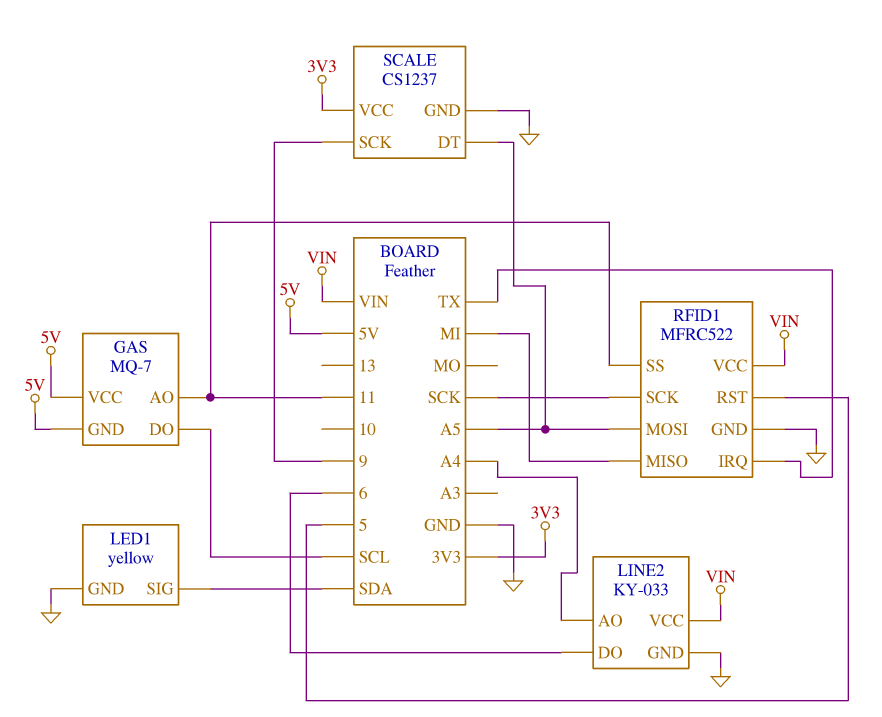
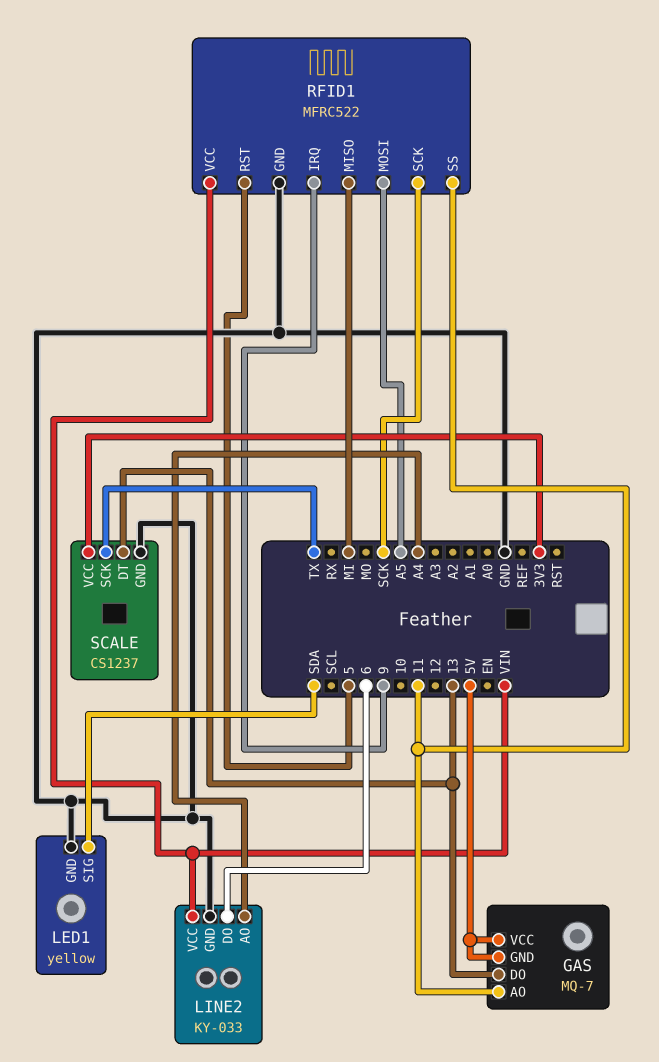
GAS pin DO: SCL -> 13
RFID1 pin IRQ: TX -> 9
SCALE pin DT: A5 -> 13
SCALE pin SCK: 9 -> TX

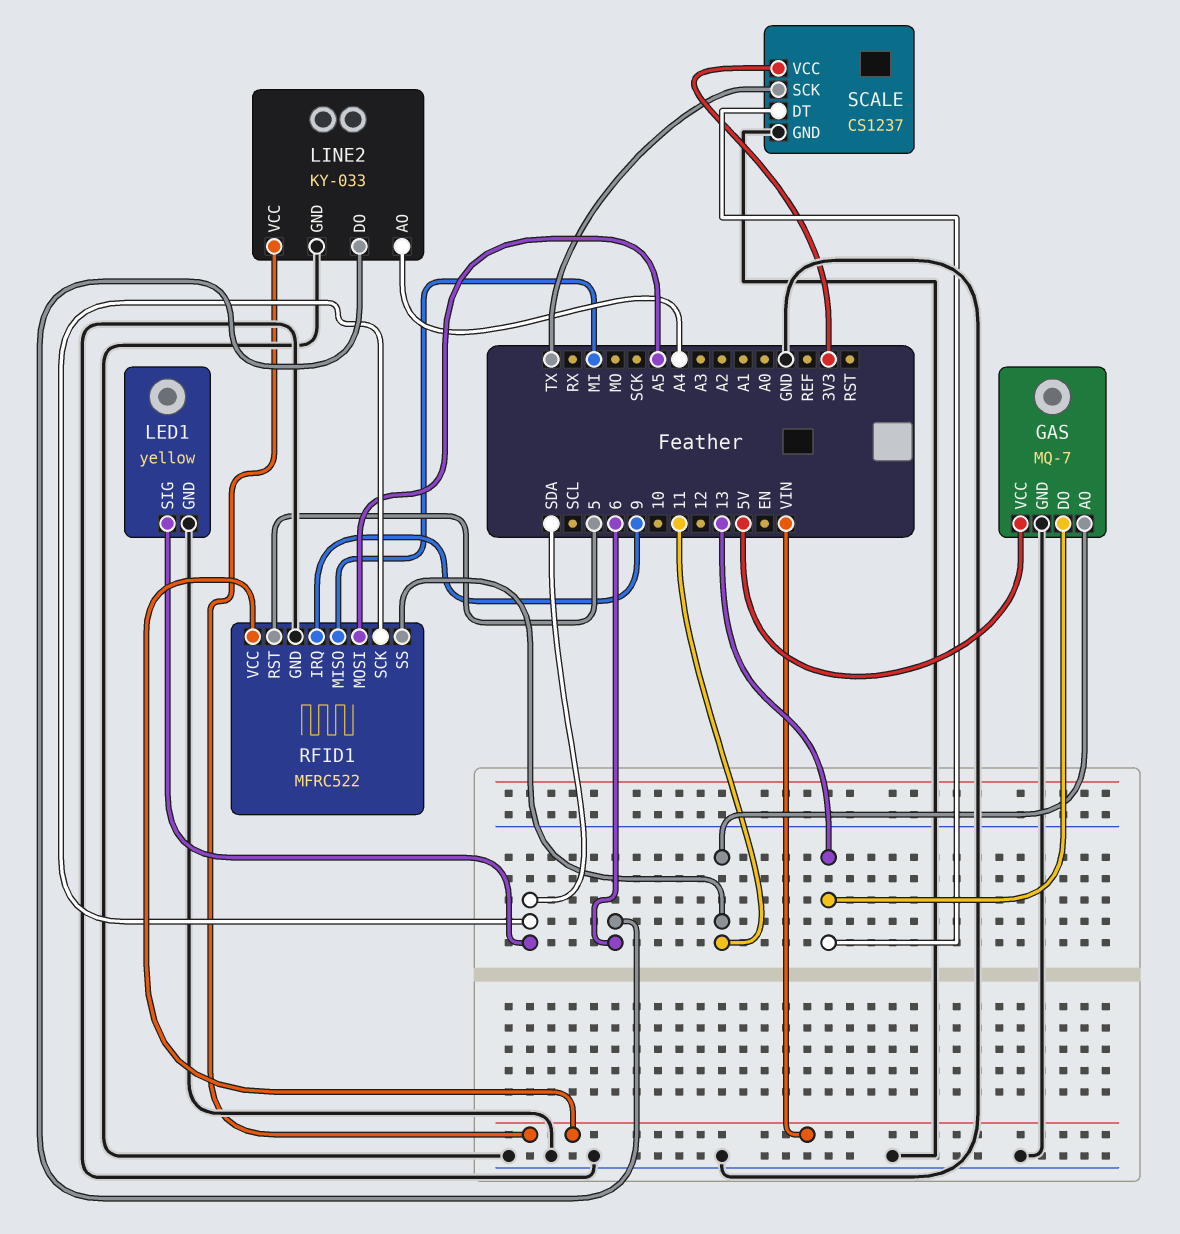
GAS pin GND: 5V -> GND
RFID1 pin SCK: SCK -> SDA

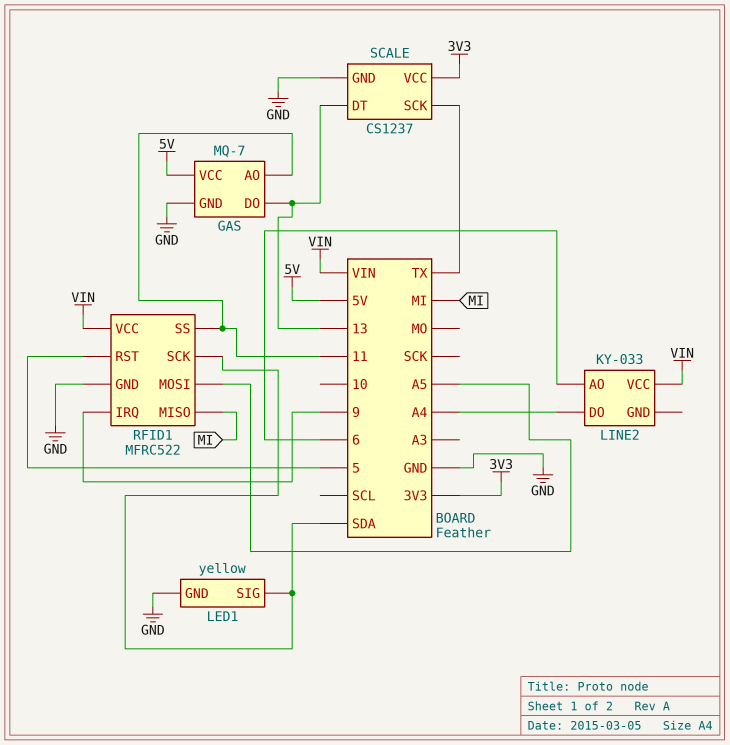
LINE2 pin AO: A4 -> 6
LINE2 pin DO: 6 -> A4
LINE2 pin GND: GND -> none

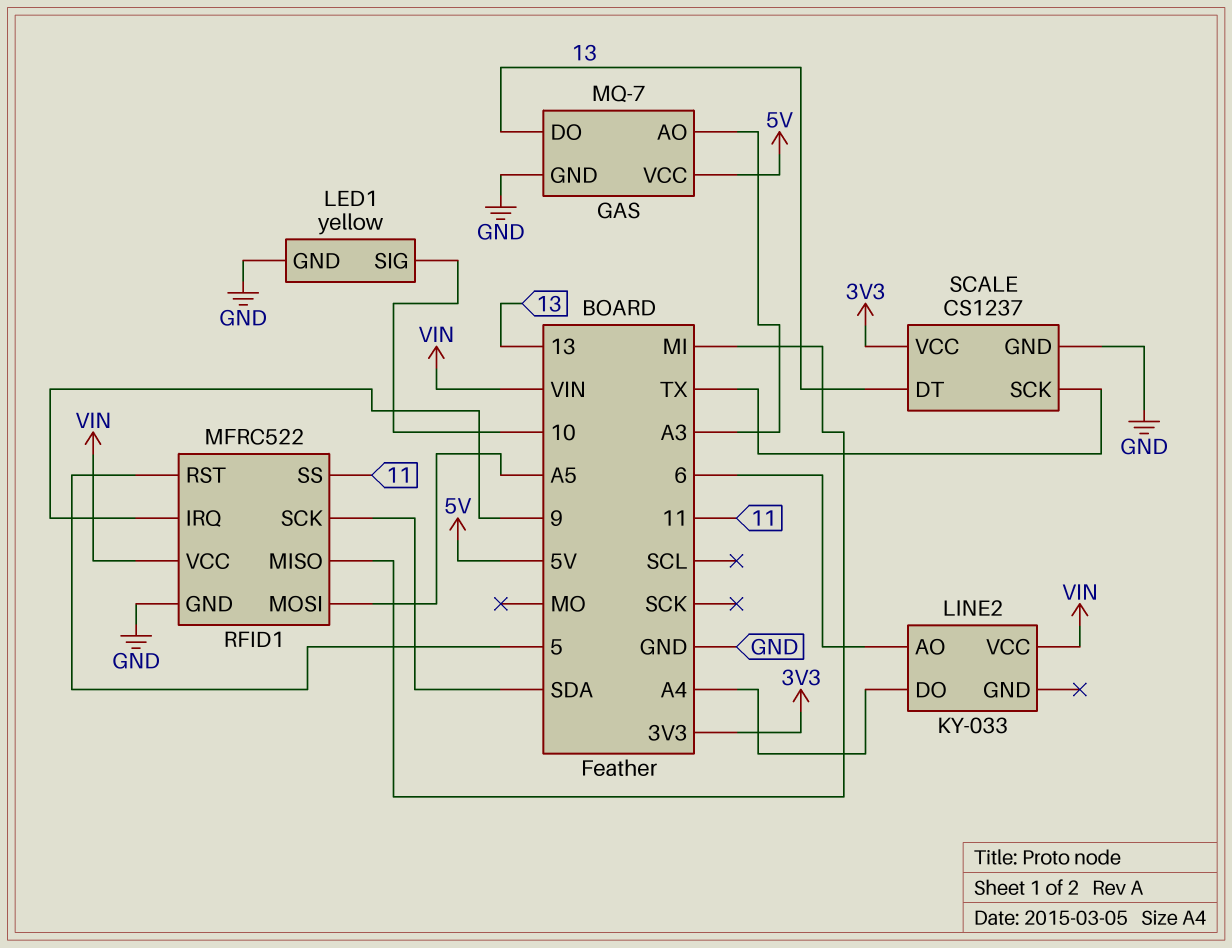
GAS pin AO: 11 -> A3
LED1 pin SIG: SDA -> 10

